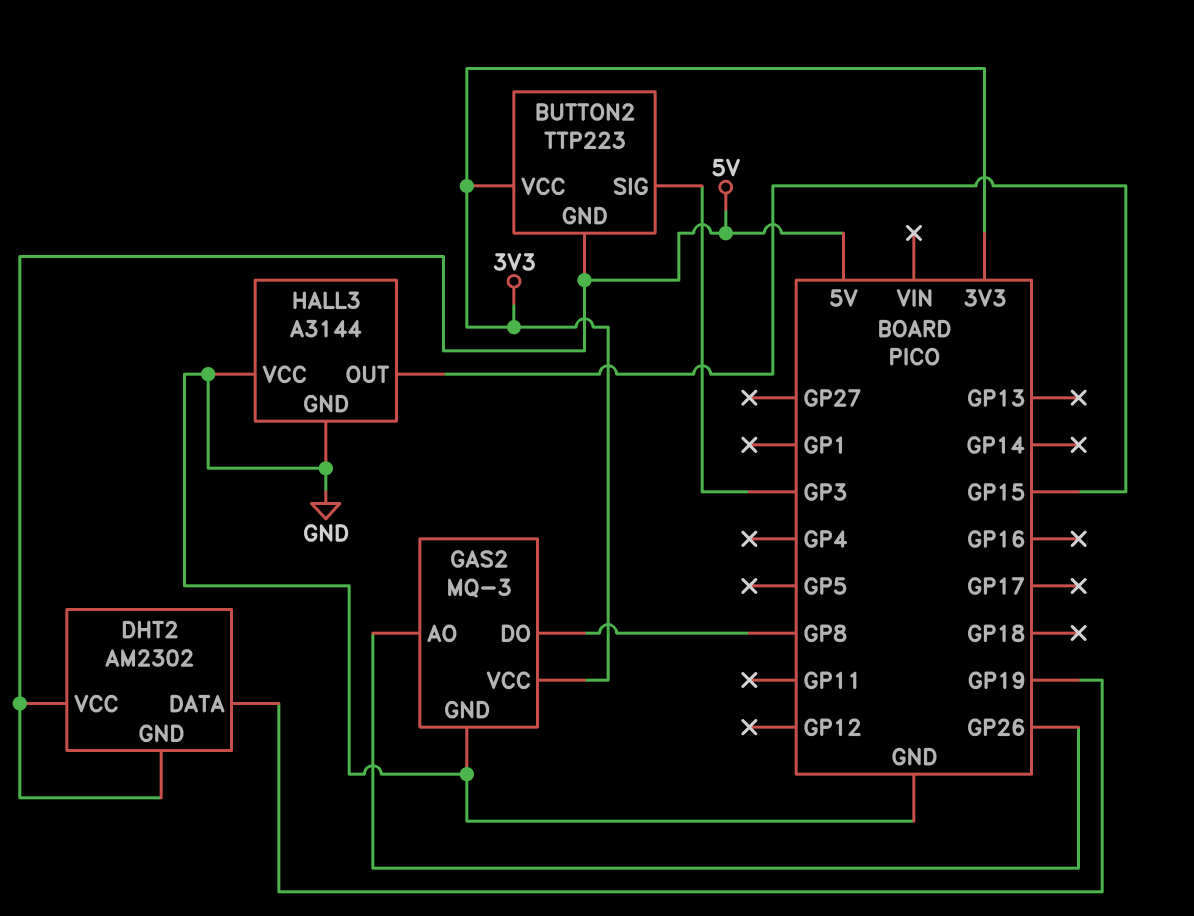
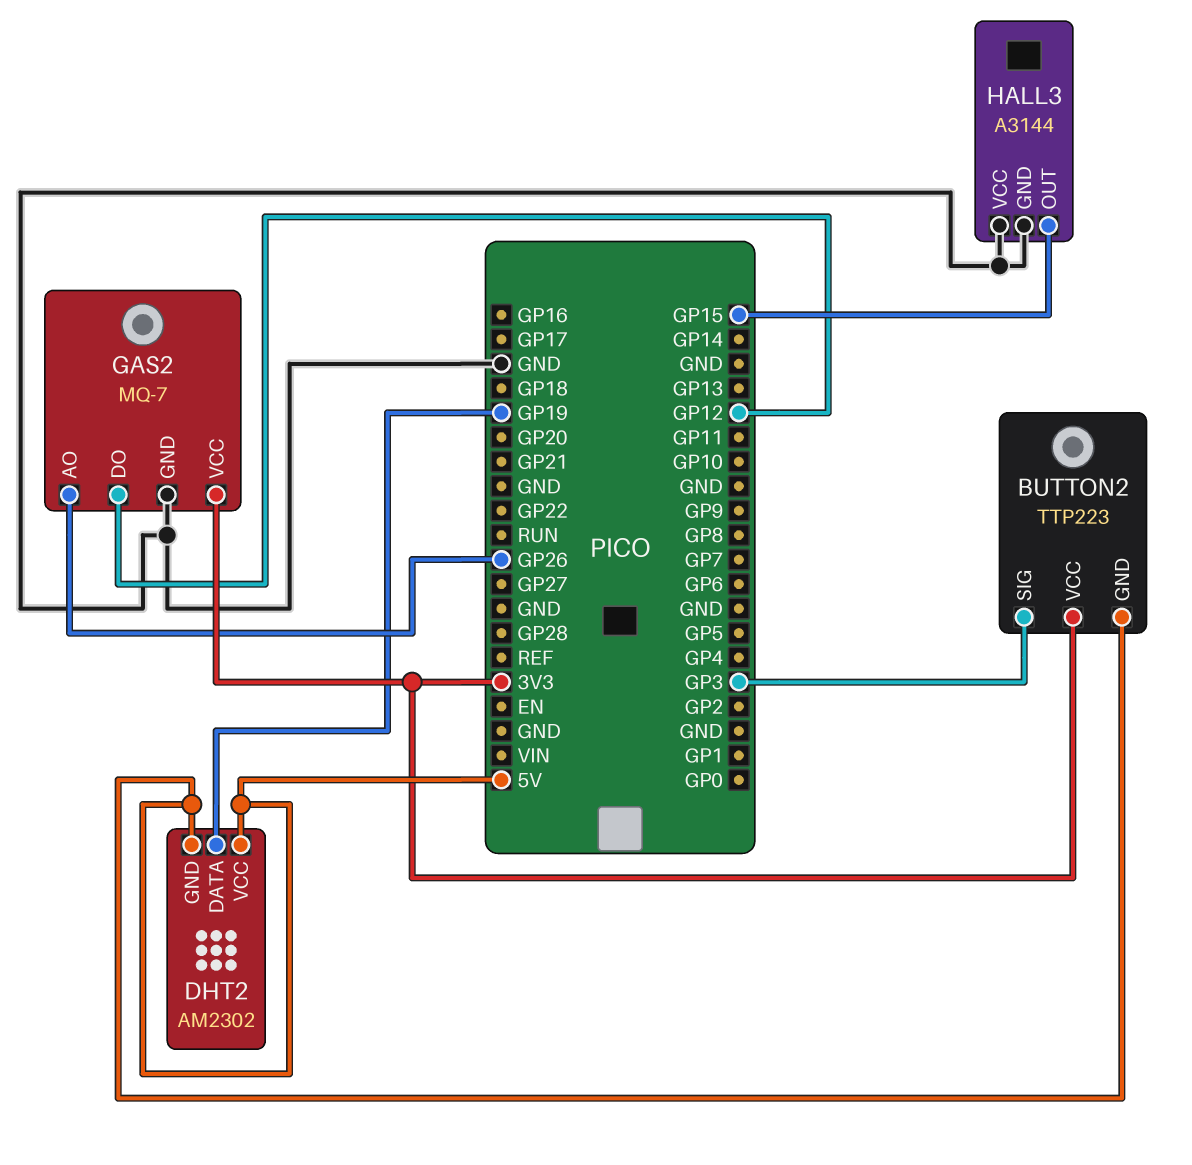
GAS2: MQ-3 -> MQ-7
GAS2 pin DO: GP8 -> GP12

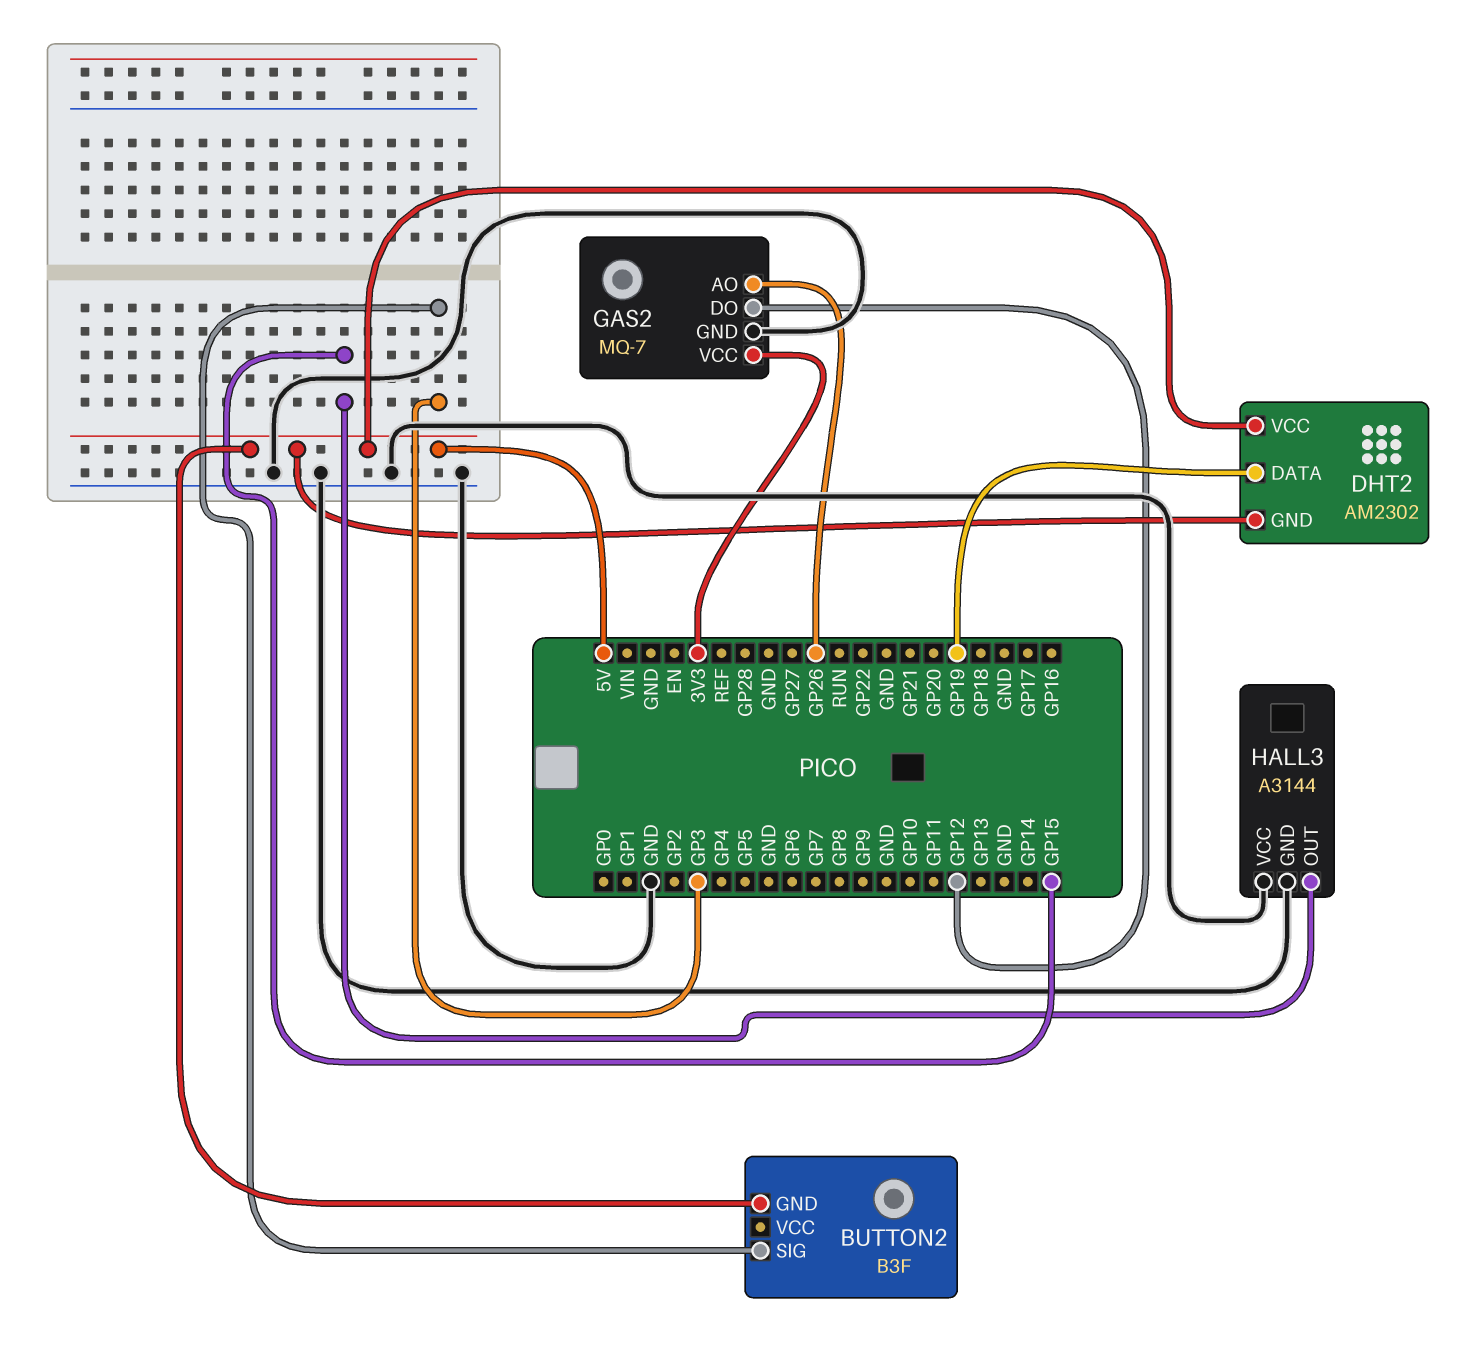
BUTTON2: TTP223 -> B3F
BUTTON2 pin VCC: 3V3 -> none

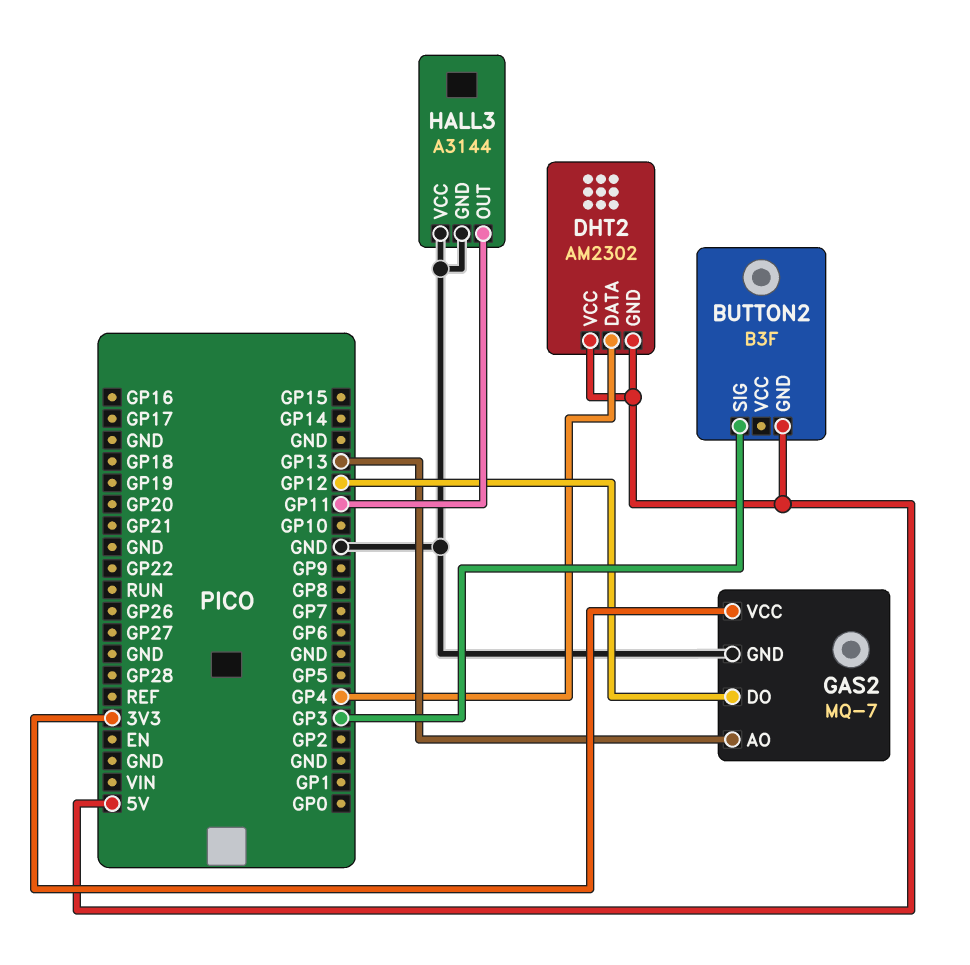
DHT2 pin DATA: GP19 -> GP4
GAS2 pin AO: GP26 -> GP13
HALL3 pin OUT: GP15 -> GP11

